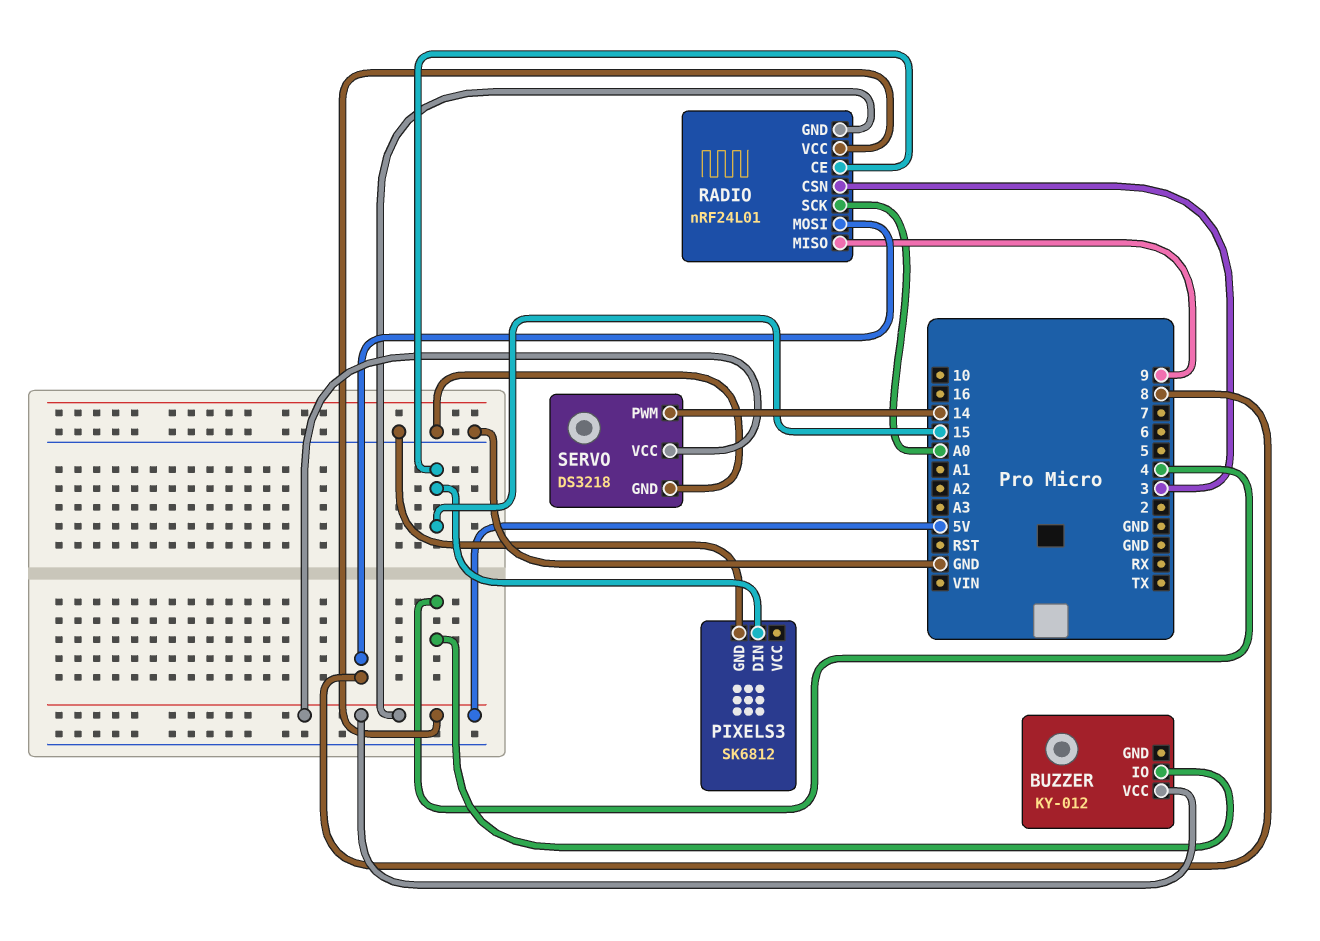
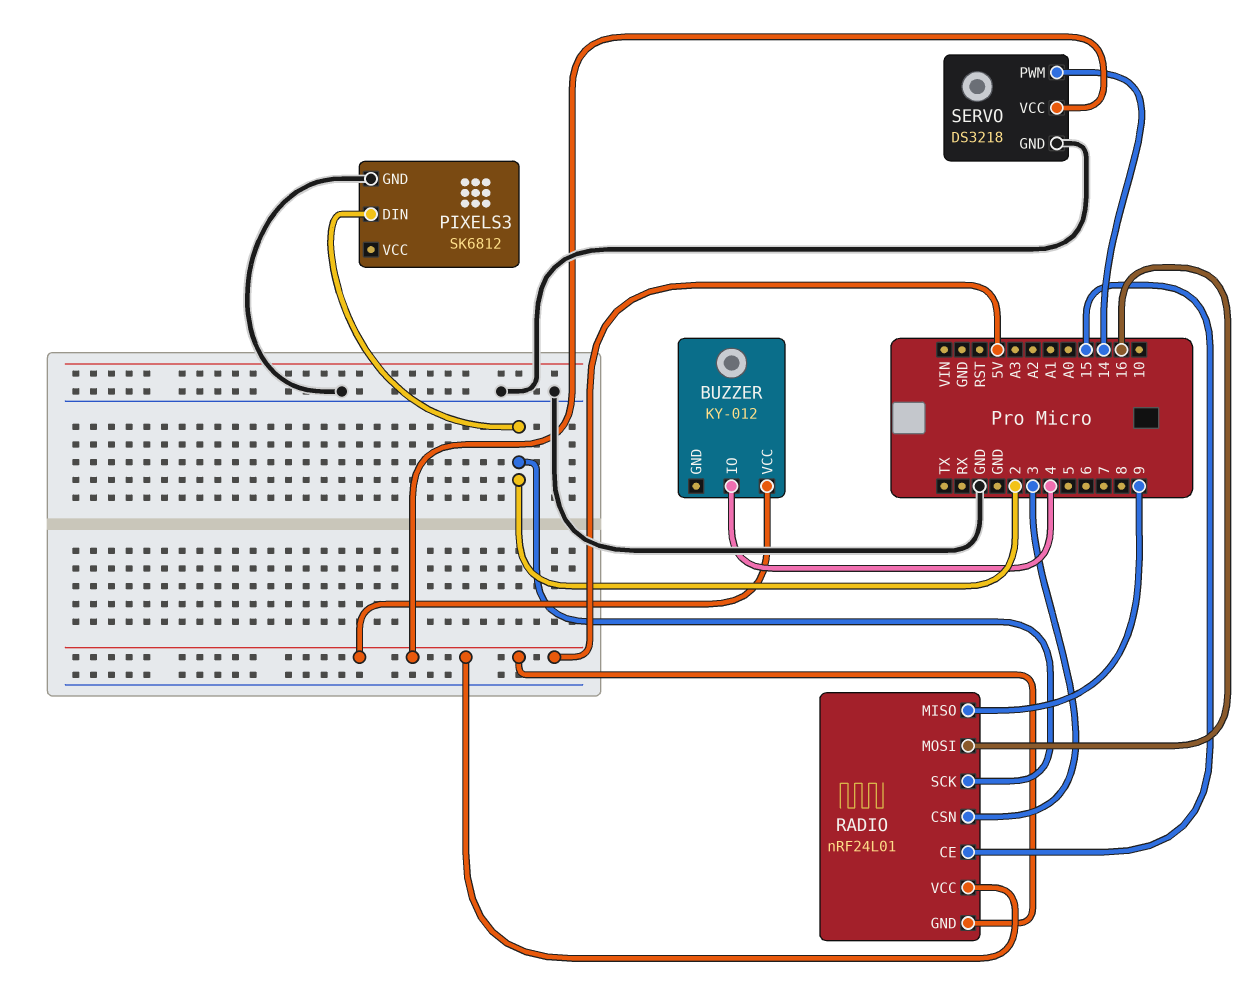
PIXELS3 pin DIN: 15 -> 2
RADIO pin MOSI: 8 -> 16
RADIO pin SCK: A0 -> 2

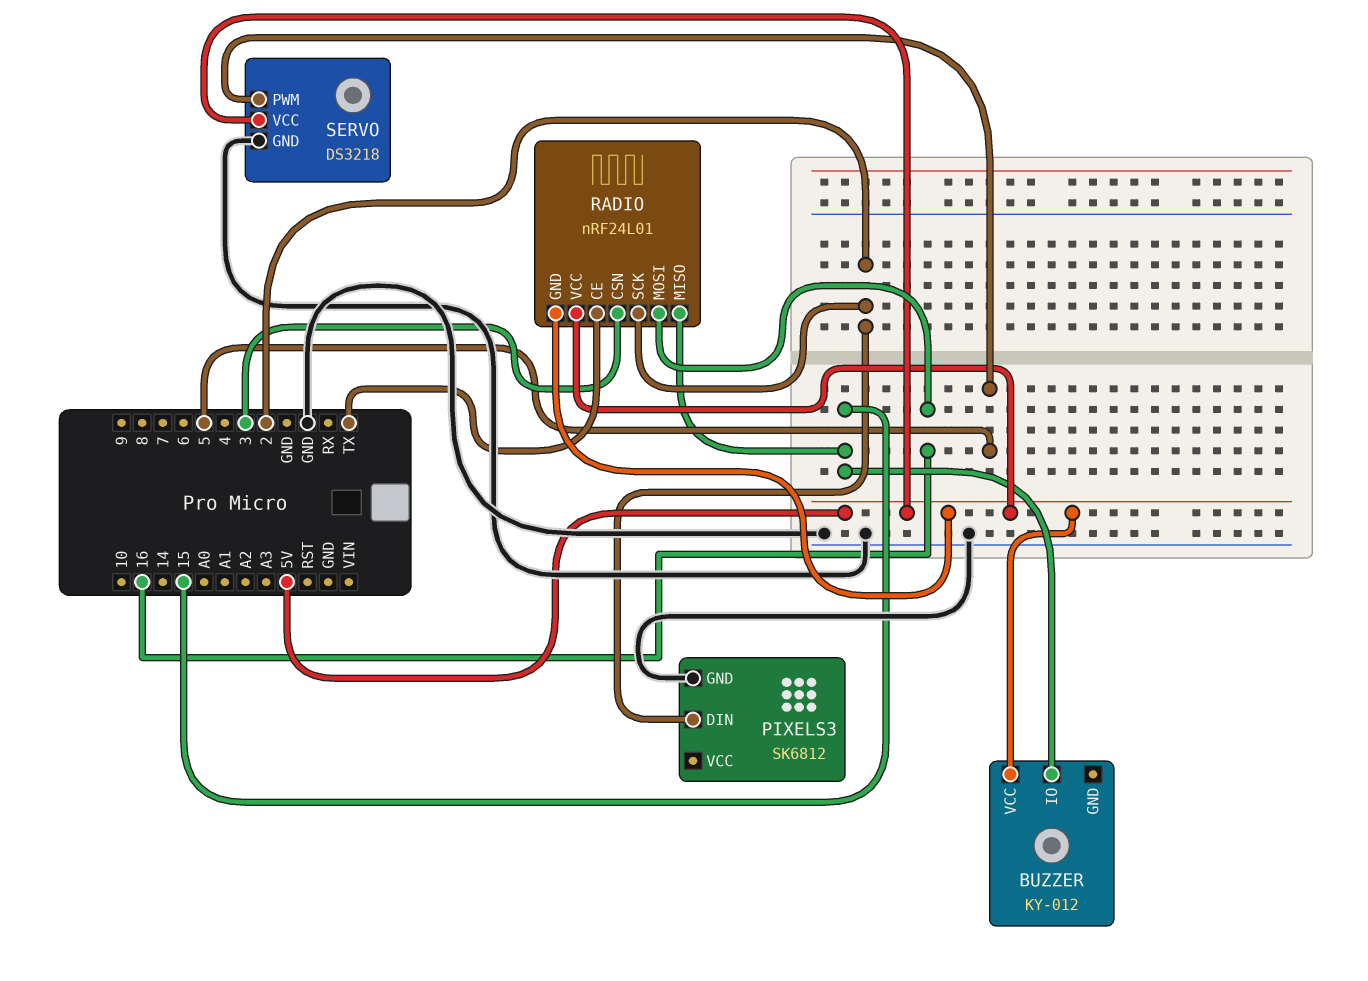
BUZZER pin IO: 4 -> 15
RADIO pin CE: 15 -> TX
RADIO pin MISO: 9 -> 15
SERVO pin PWM: 14 -> 5

